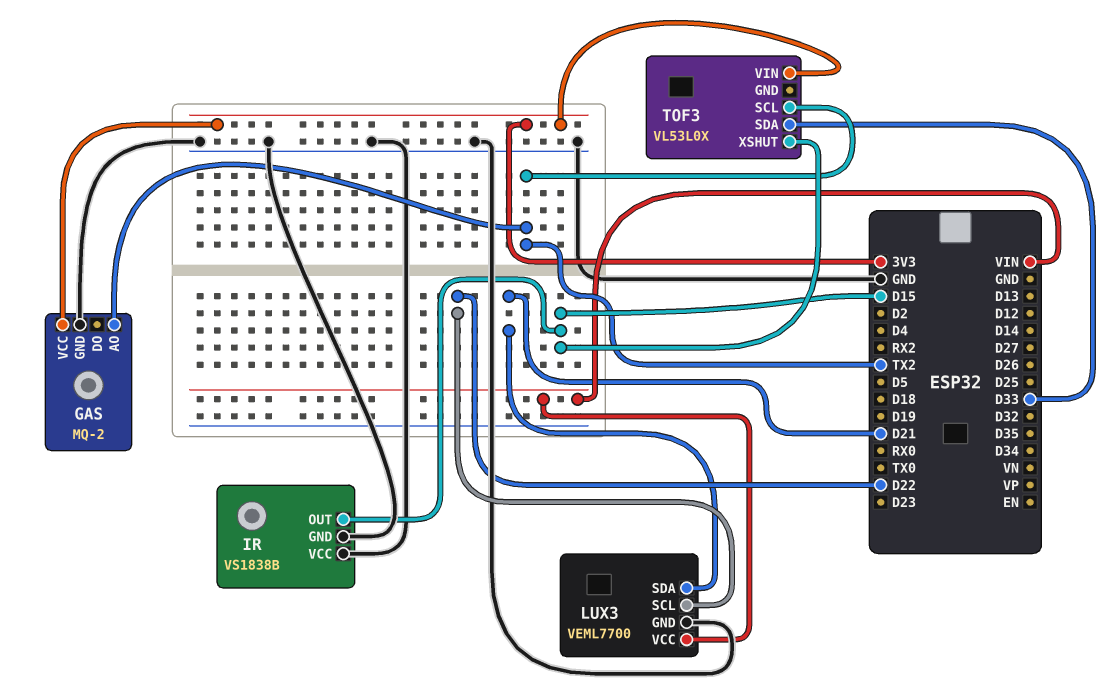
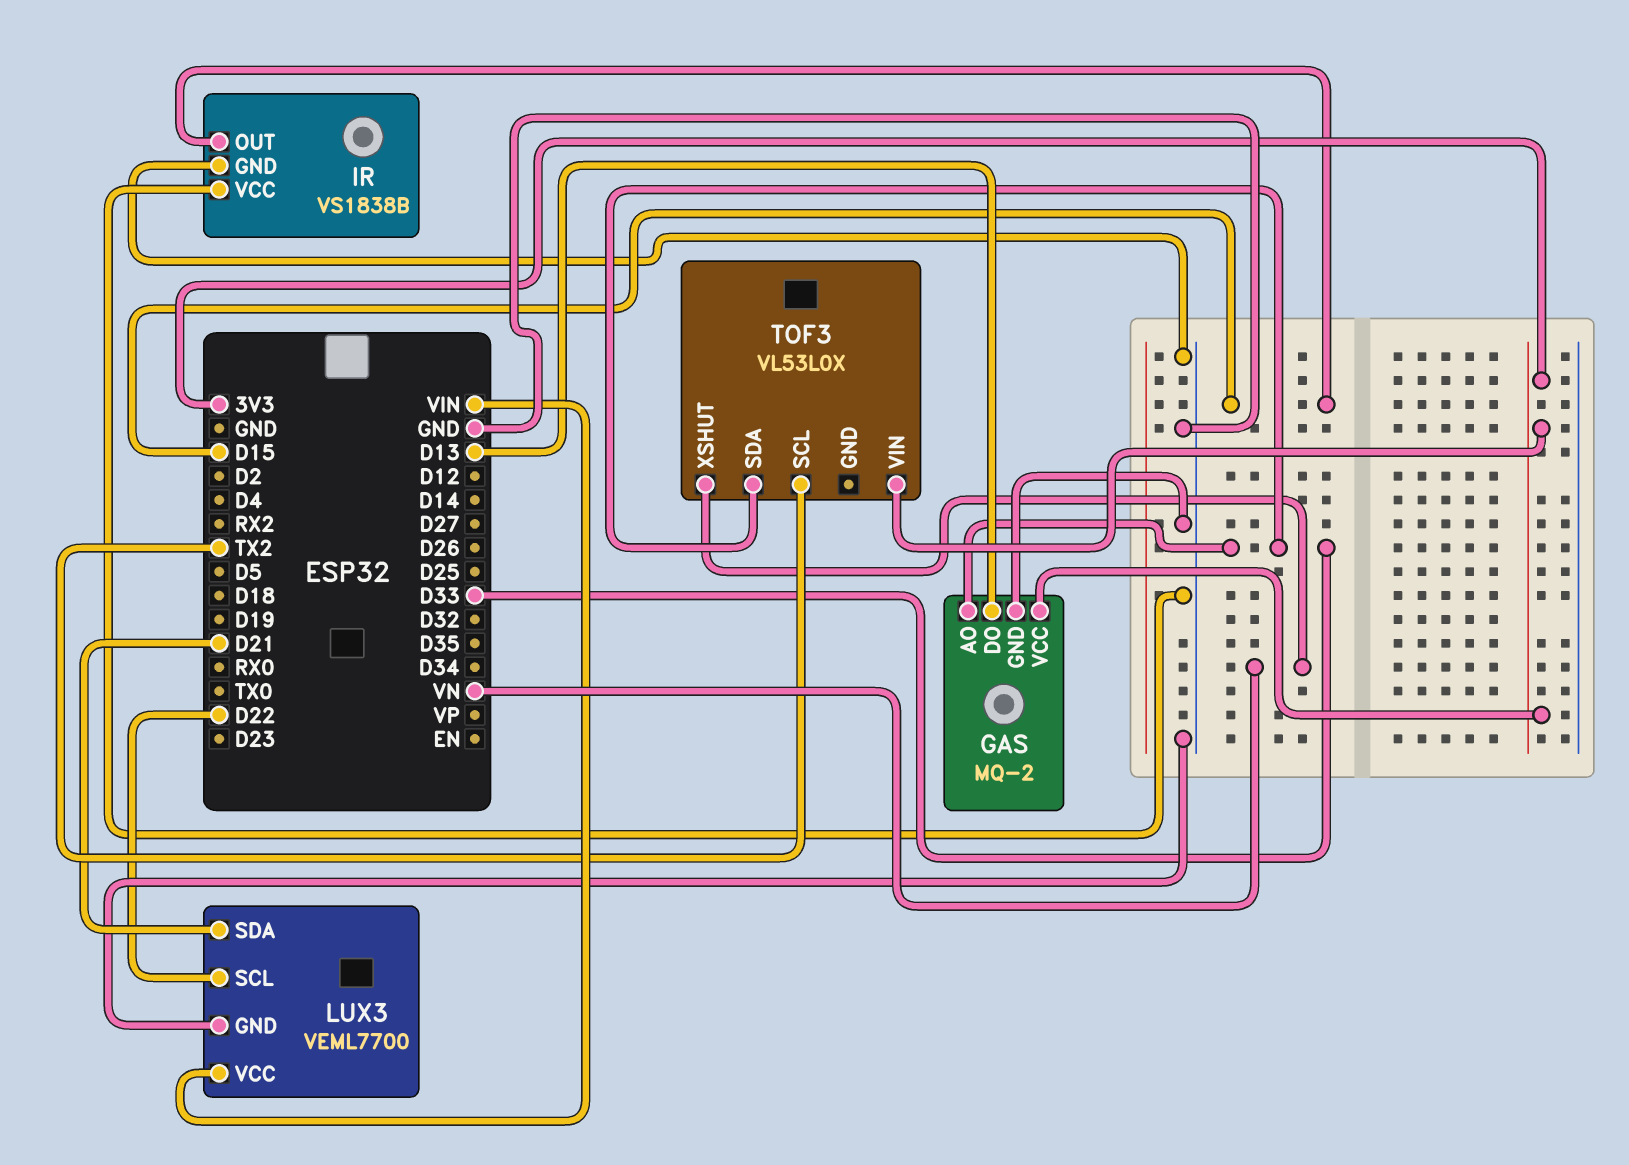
GAS pin AO: TX2 -> D33
GAS pin DO: none -> D13
TOF3 pin XSHUT: D15 -> VN

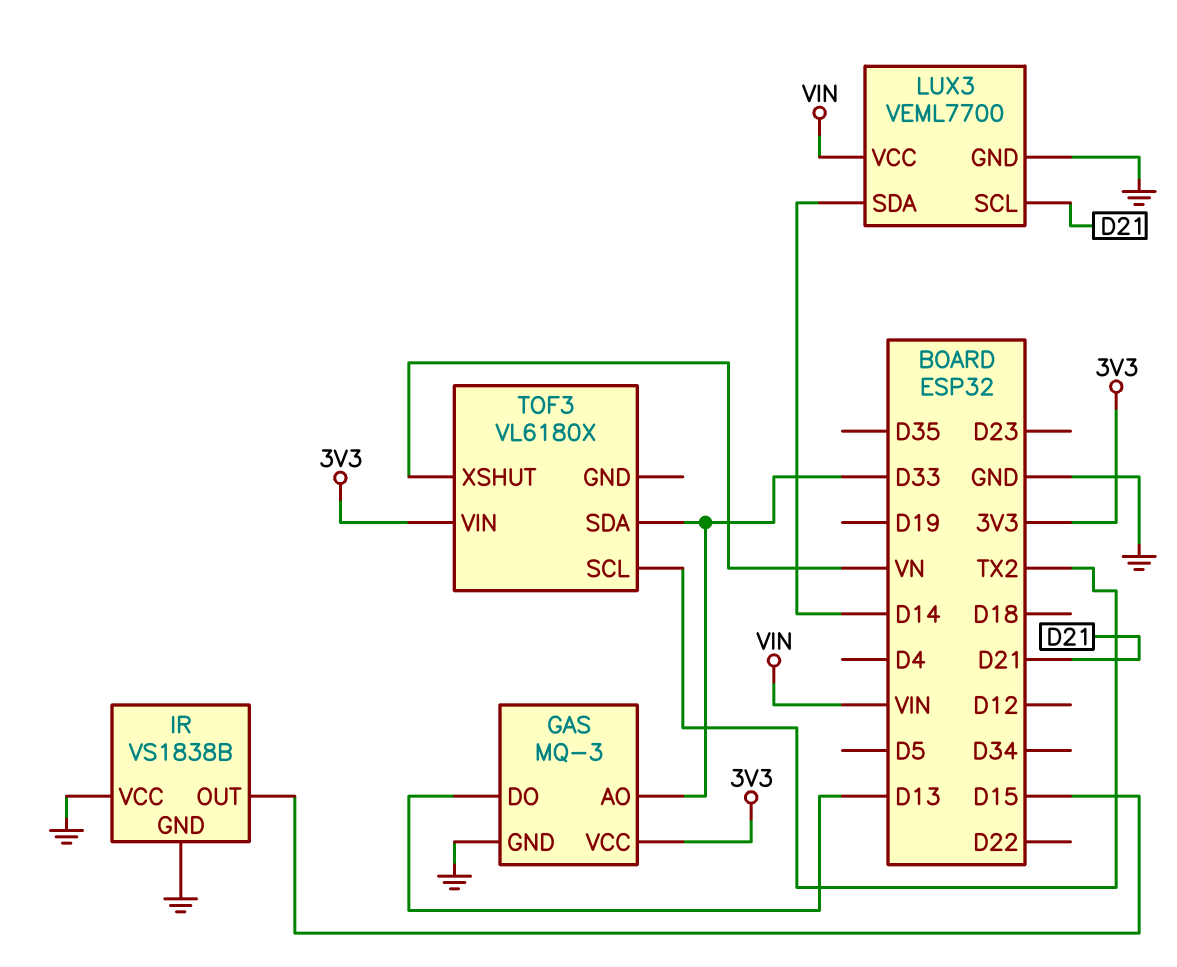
GAS: MQ-2 -> MQ-3
LUX3 pin SCL: D22 -> D21
LUX3 pin SDA: D21 -> D14
TOF3: VL53L0X -> VL6180X

